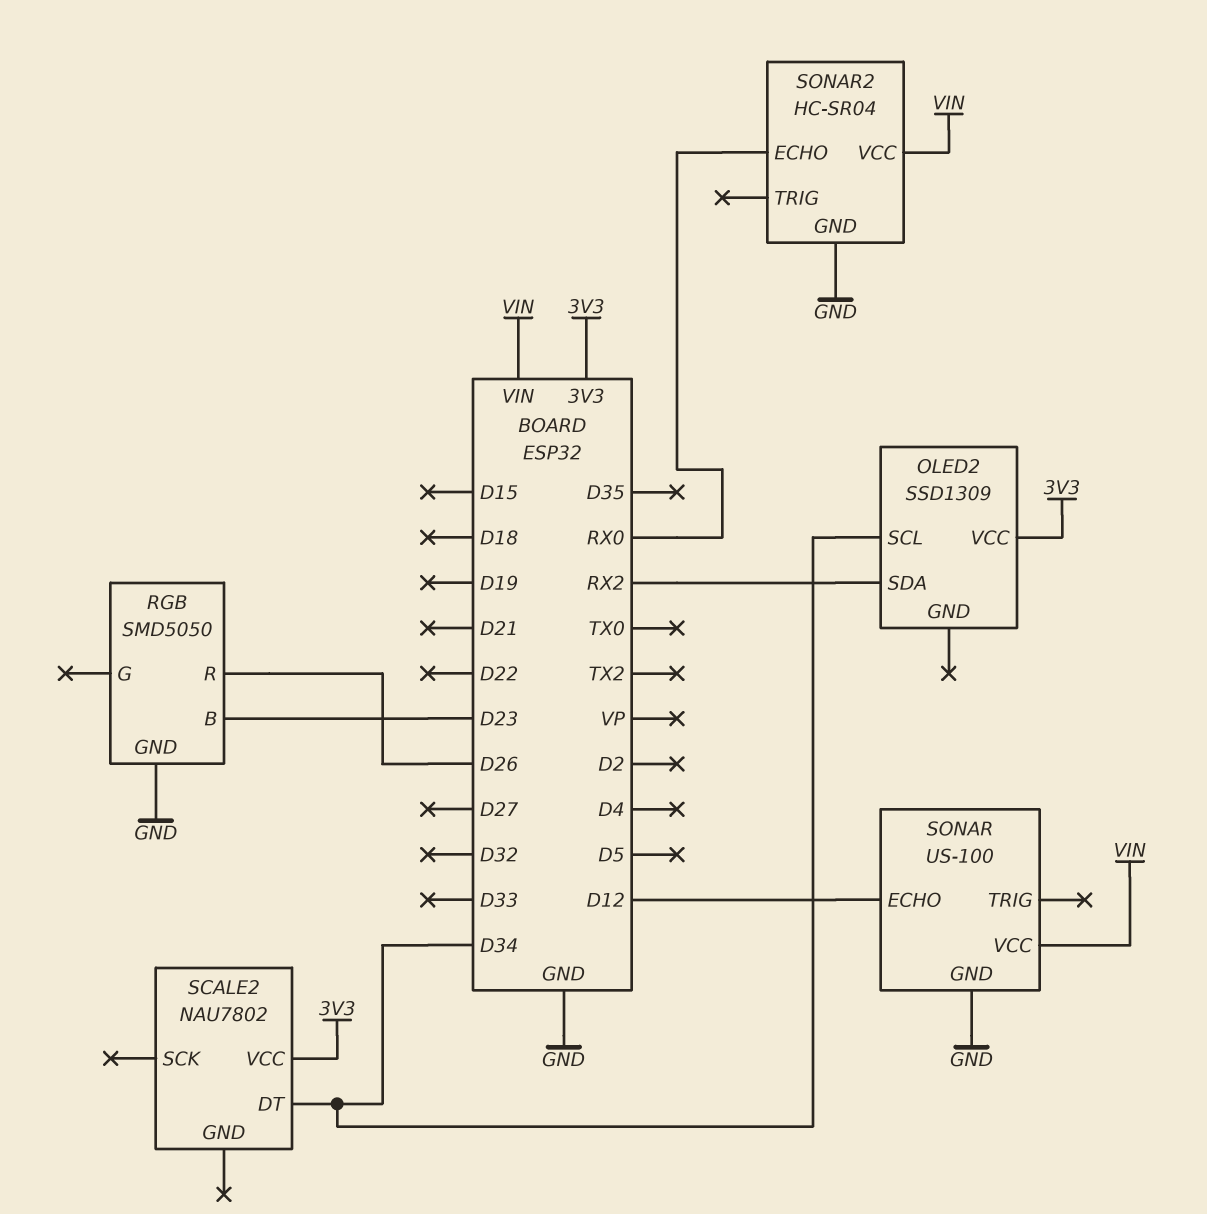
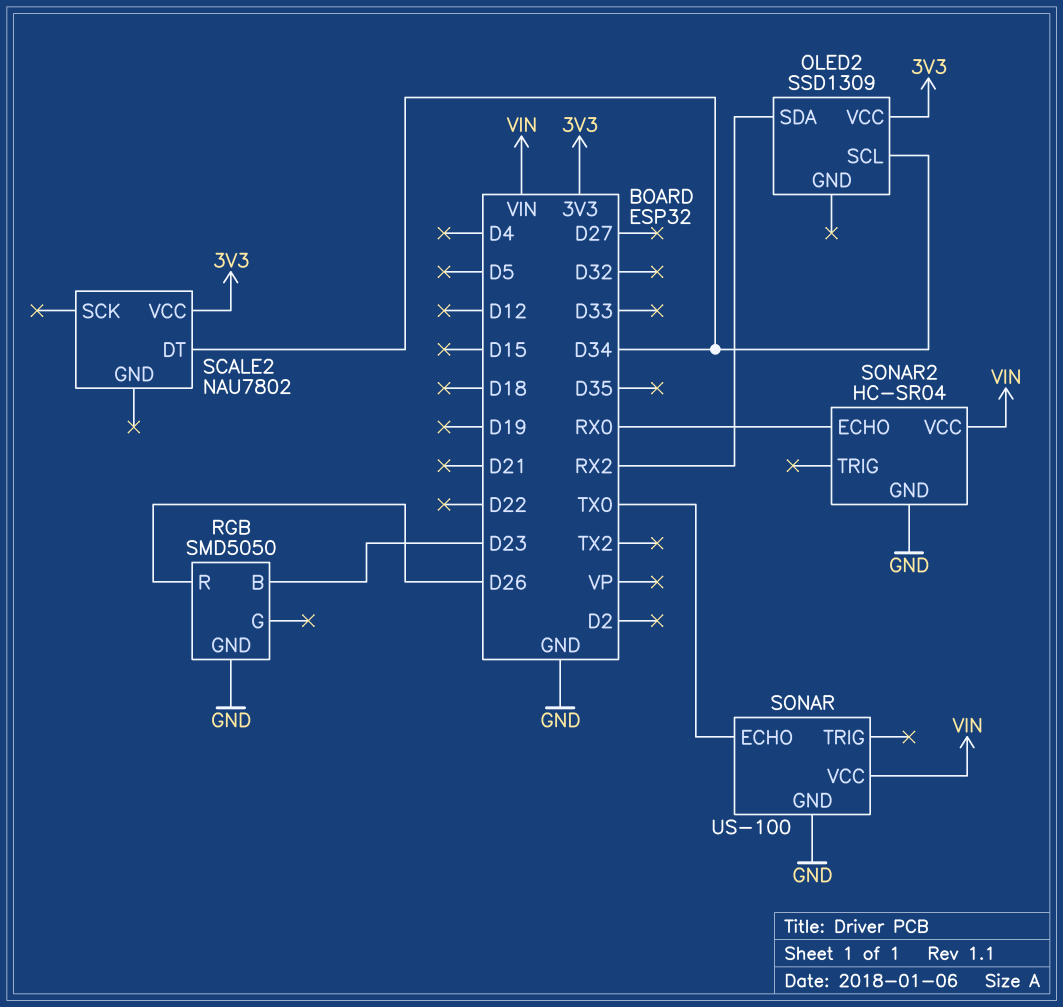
SONAR pin ECHO: D12 -> TX0

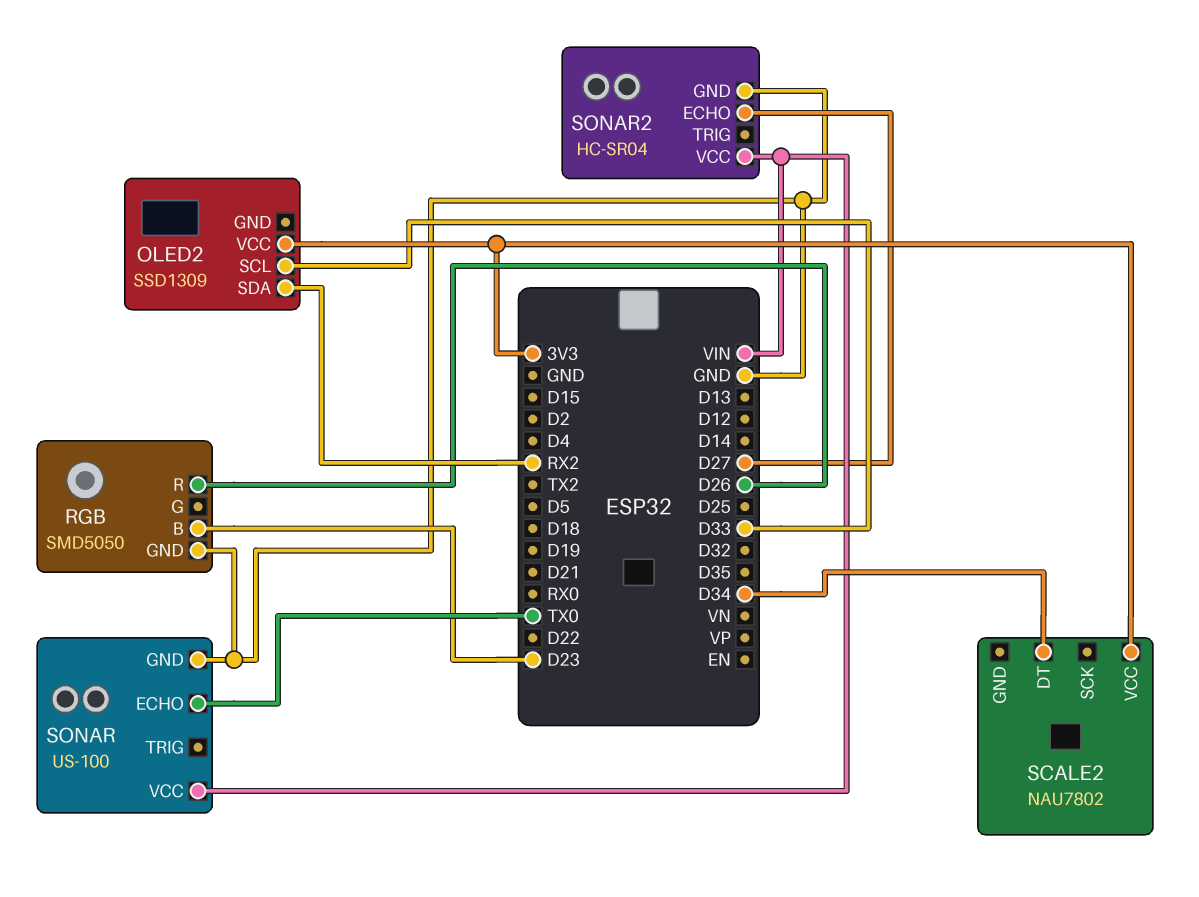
OLED2 pin SCL: D34 -> D33
SONAR2 pin ECHO: RX0 -> D27

